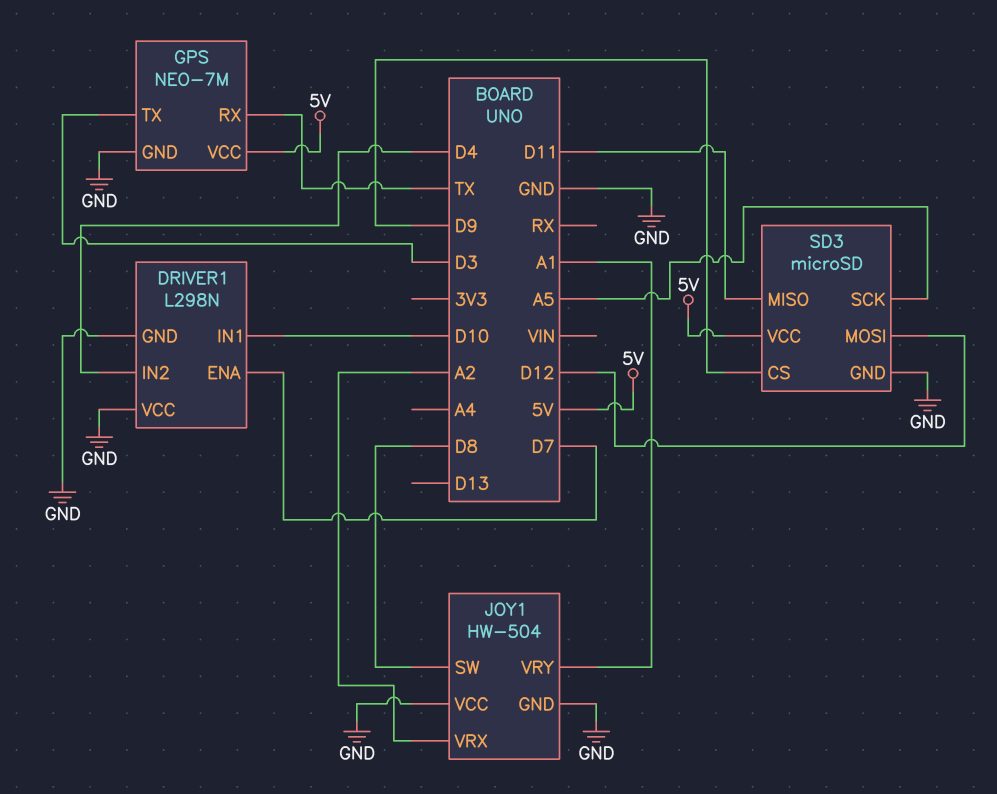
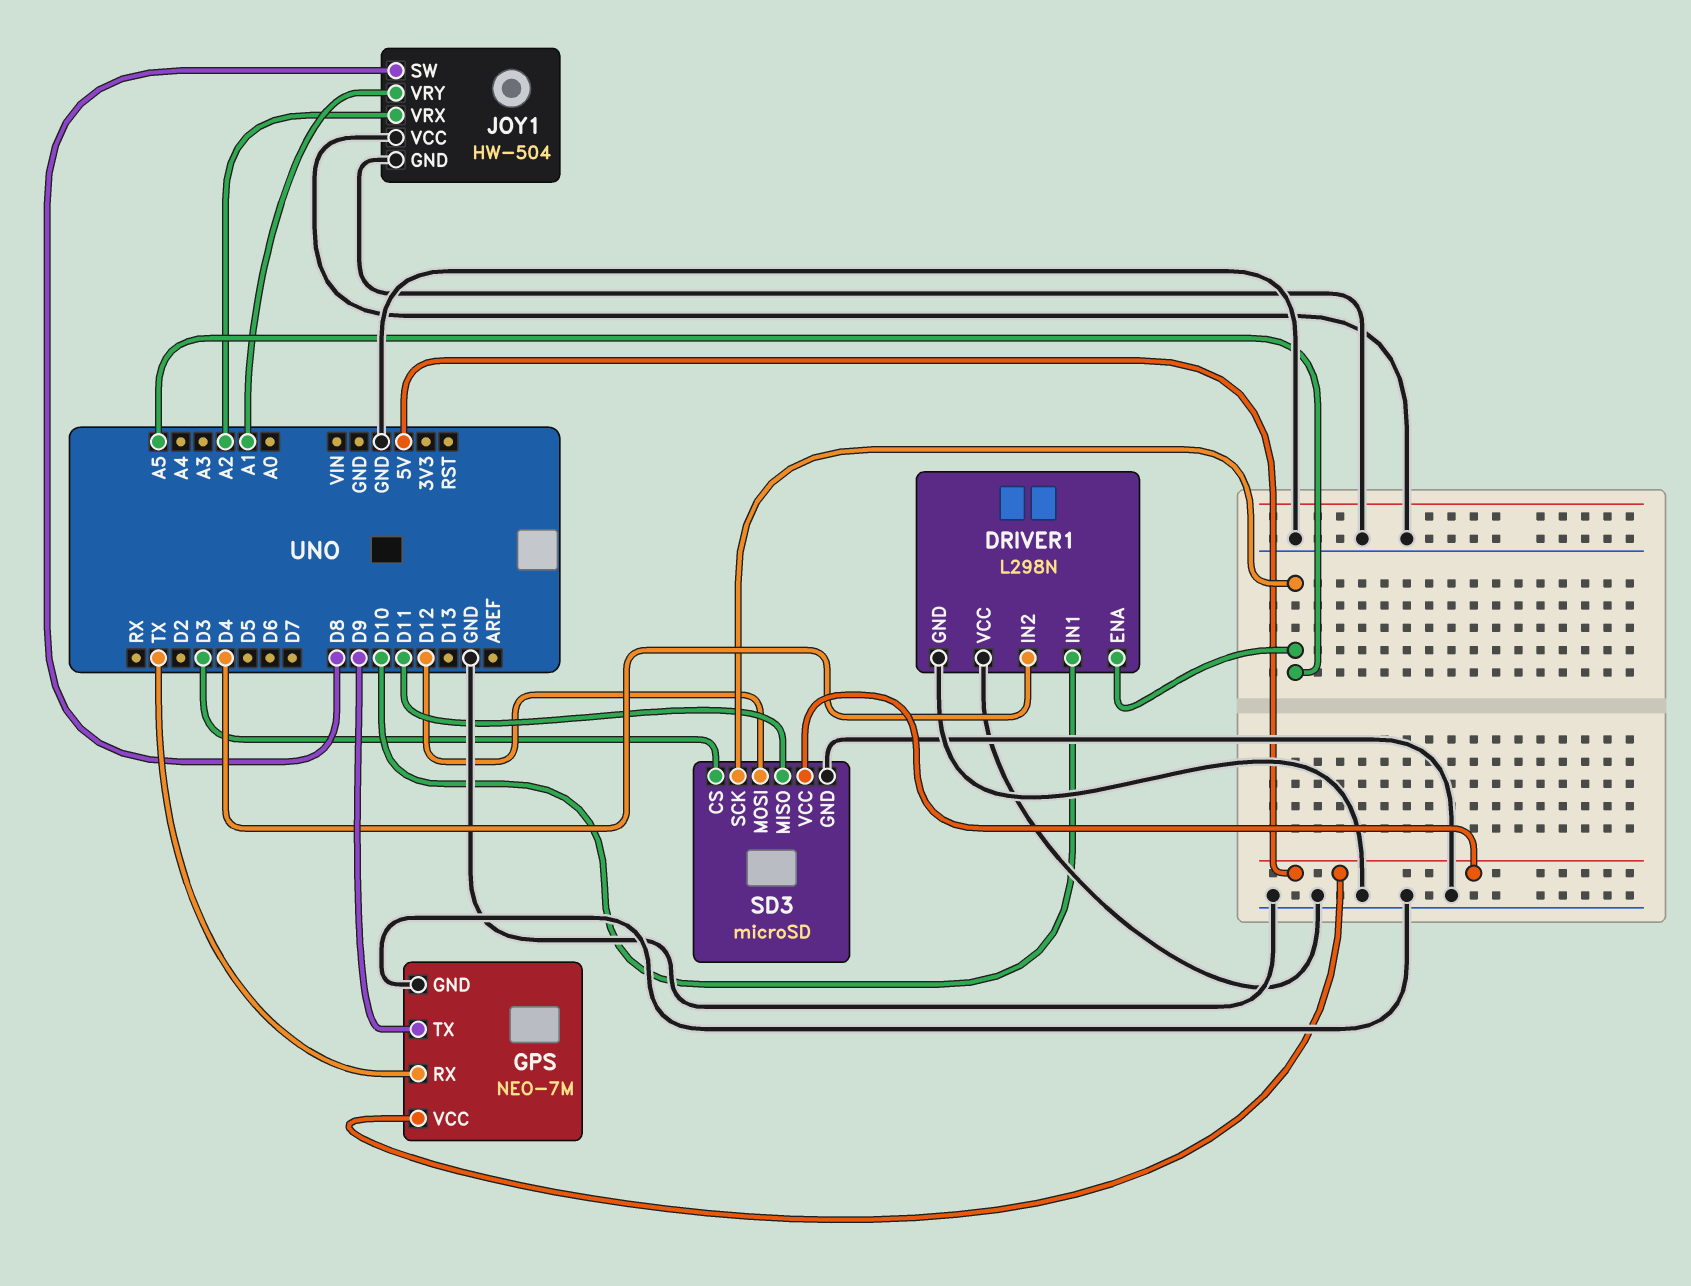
DRIVER1 pin ENA: D7 -> A5
GPS pin TX: D3 -> D9
SD3 pin CS: D9 -> D3

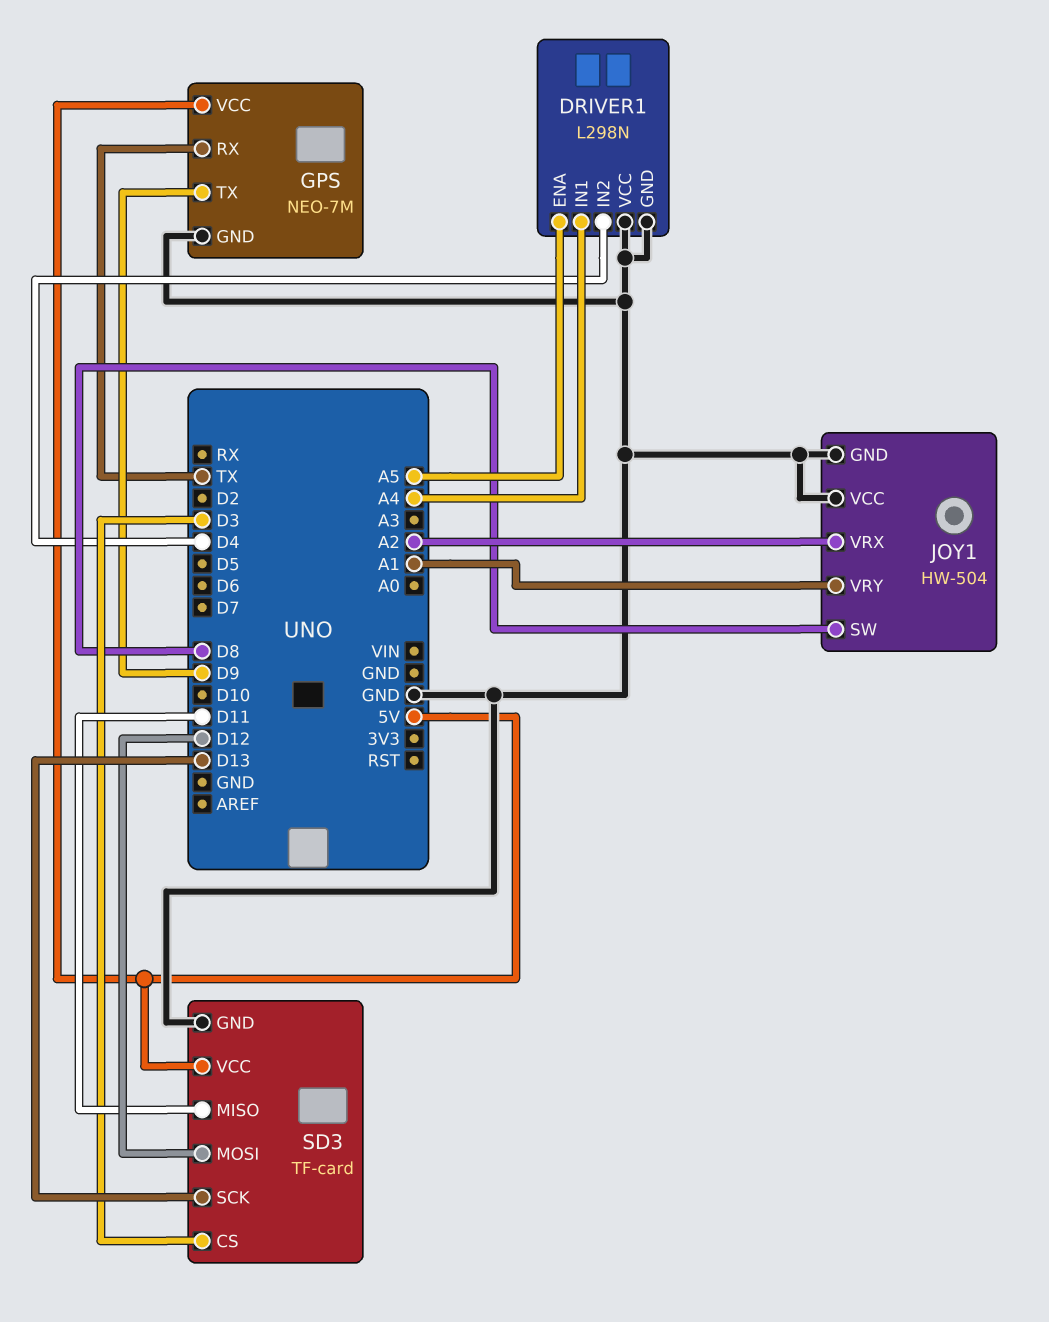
DRIVER1 pin IN1: D10 -> A4
SD3: microSD -> TF-card
SD3 pin SCK: A5 -> D13

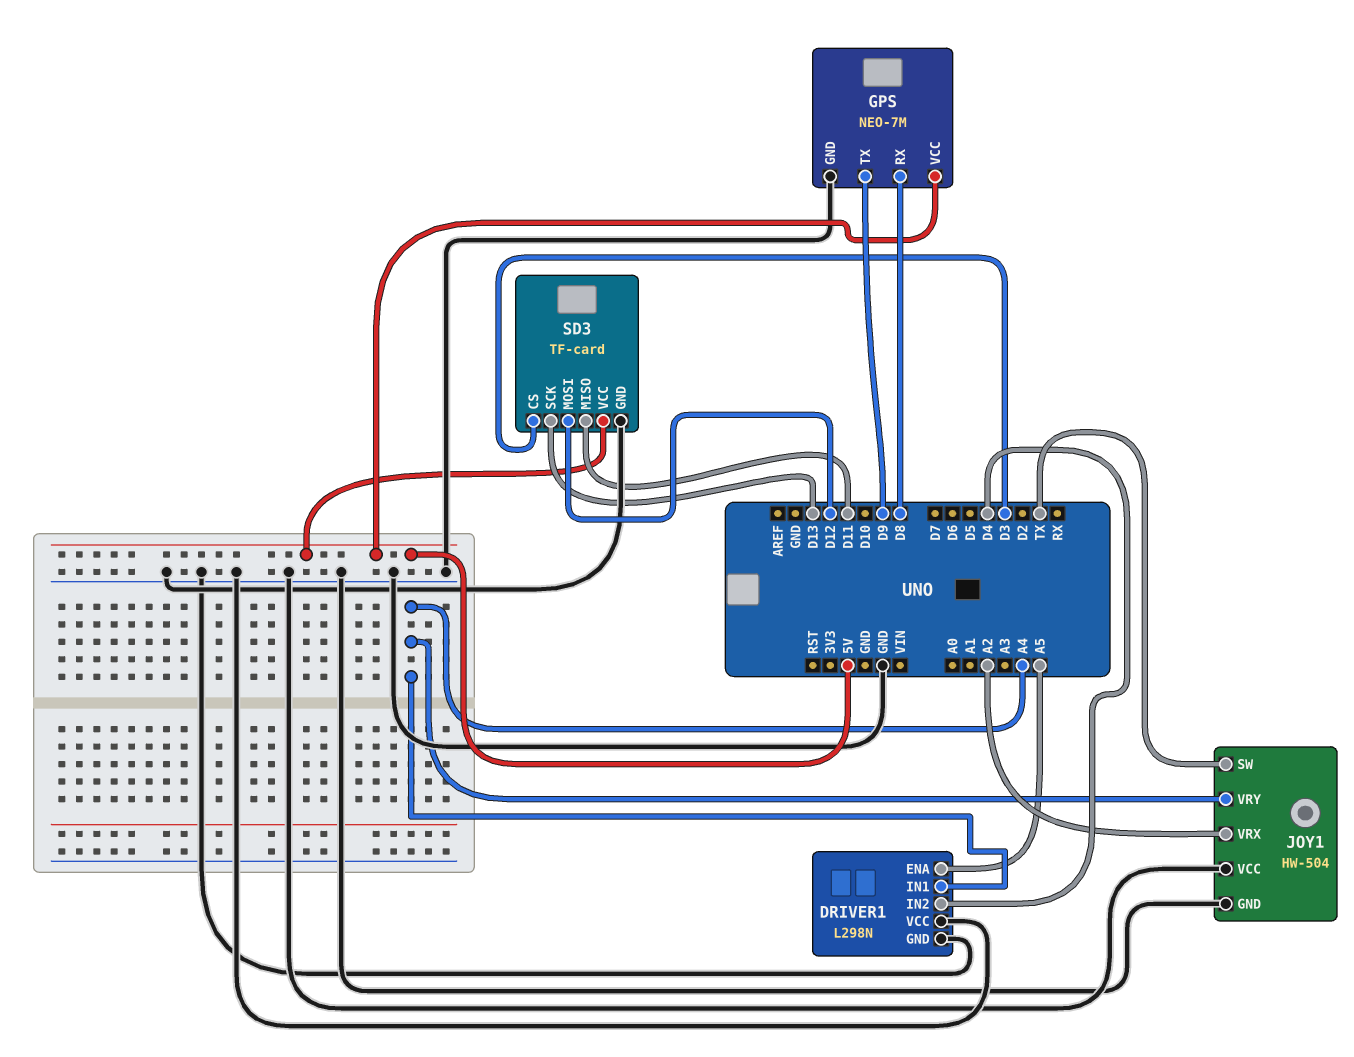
GPS pin RX: TX -> D8
JOY1 pin SW: D8 -> TX
JOY1 pin VRY: A1 -> A4

